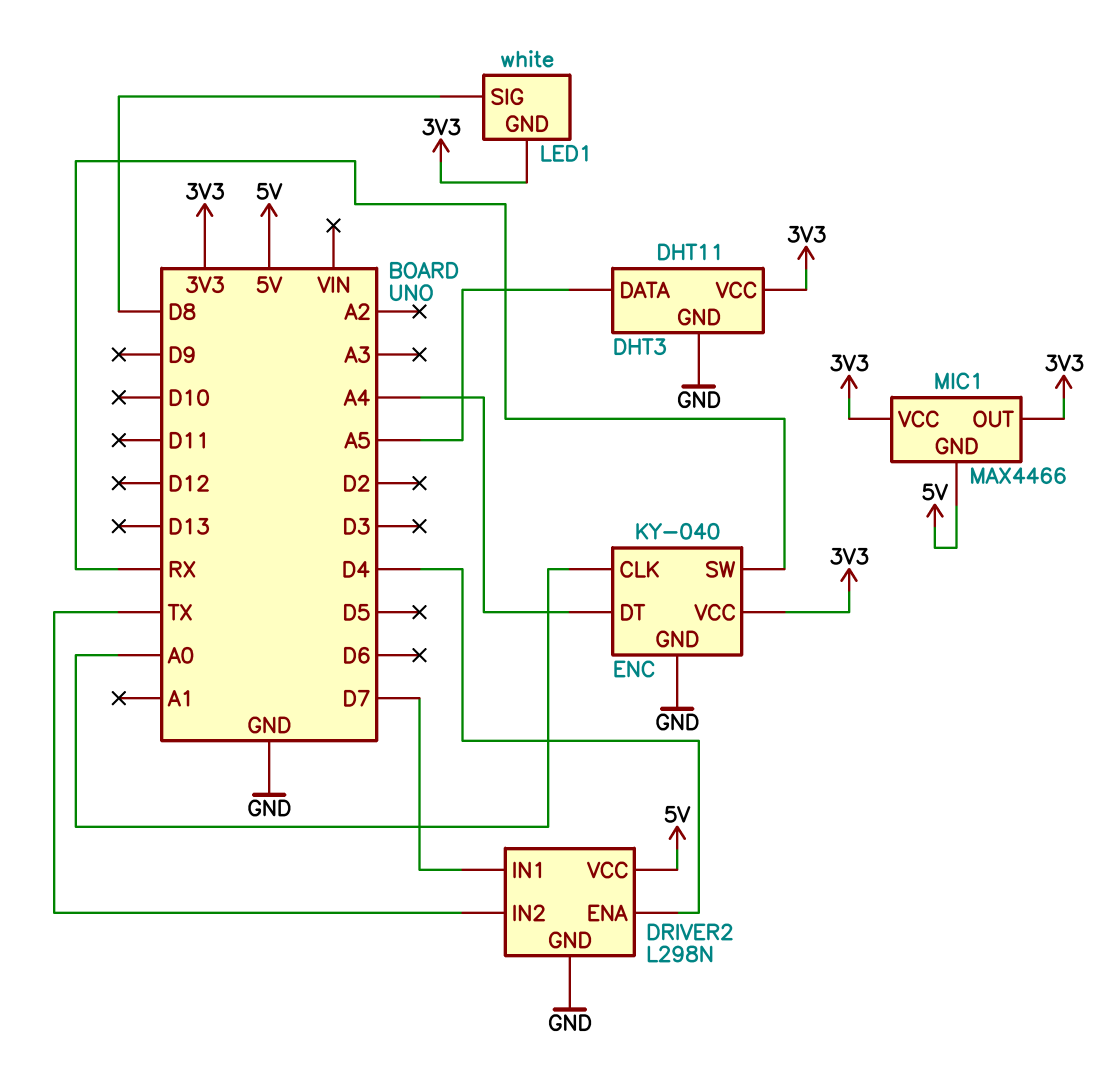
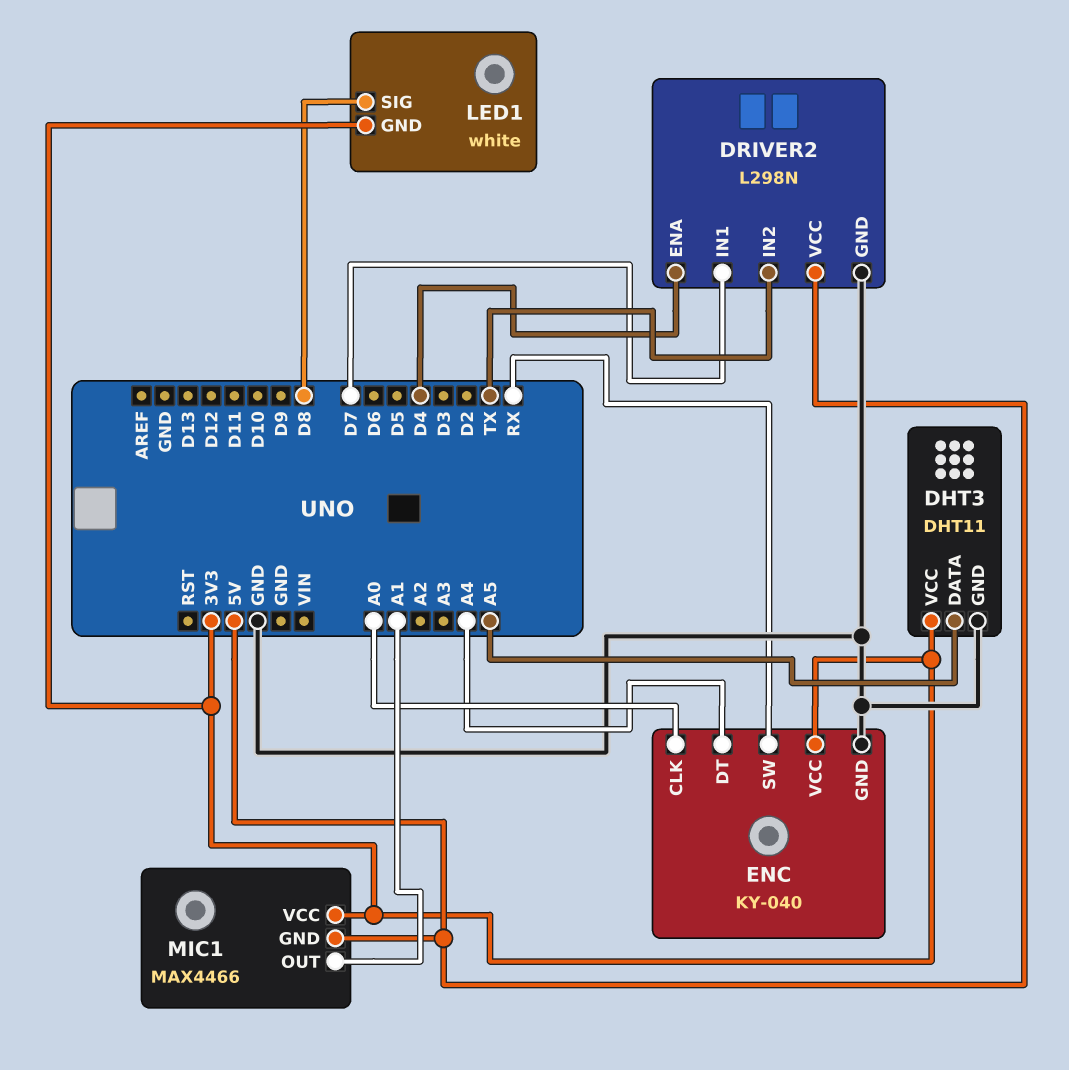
MIC1 pin OUT: 3V3 -> A1

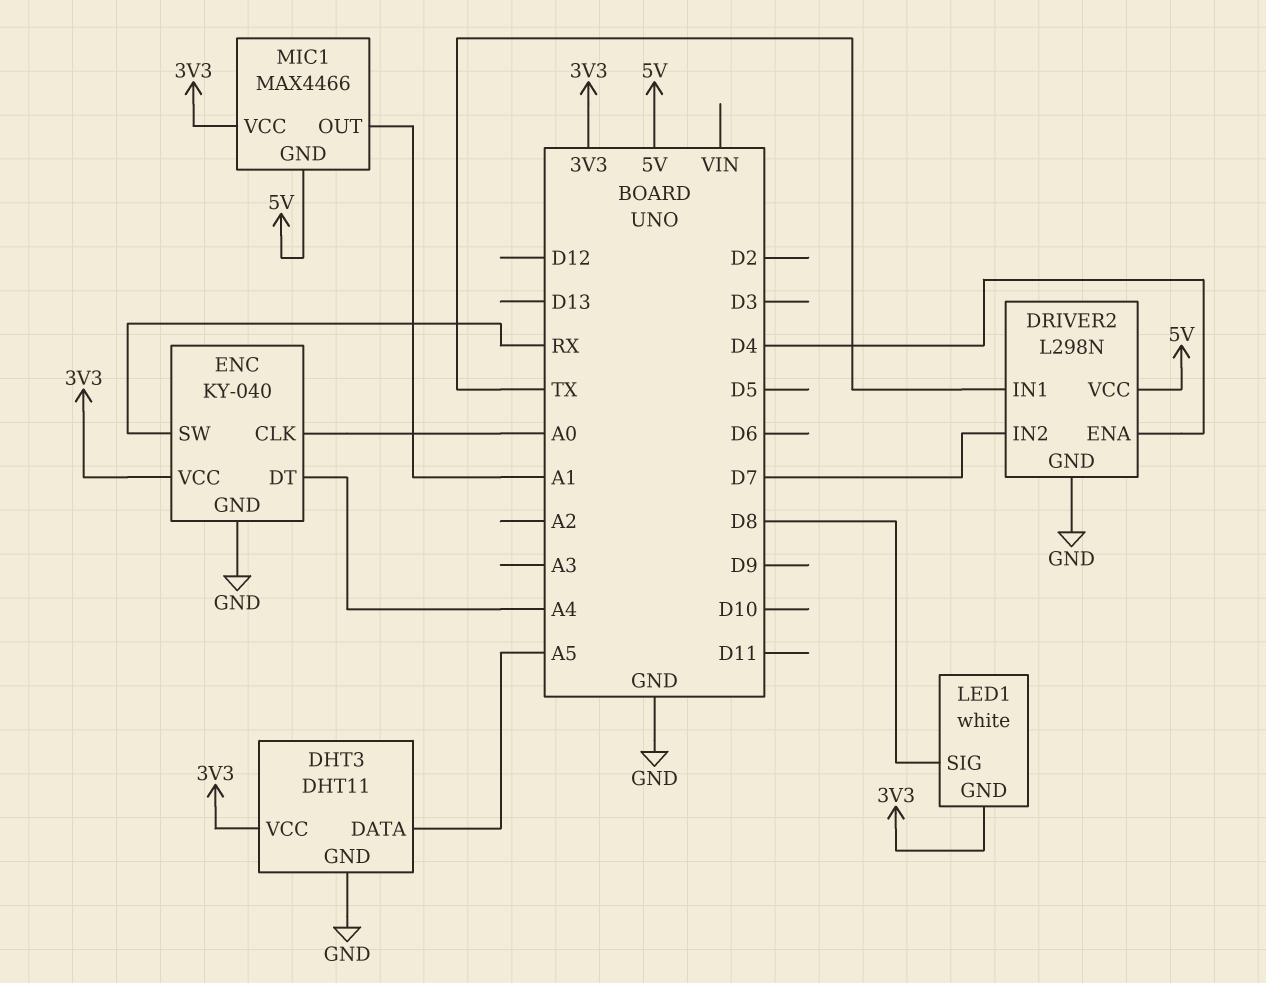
DRIVER2 pin IN1: D7 -> TX
DRIVER2 pin IN2: TX -> D7

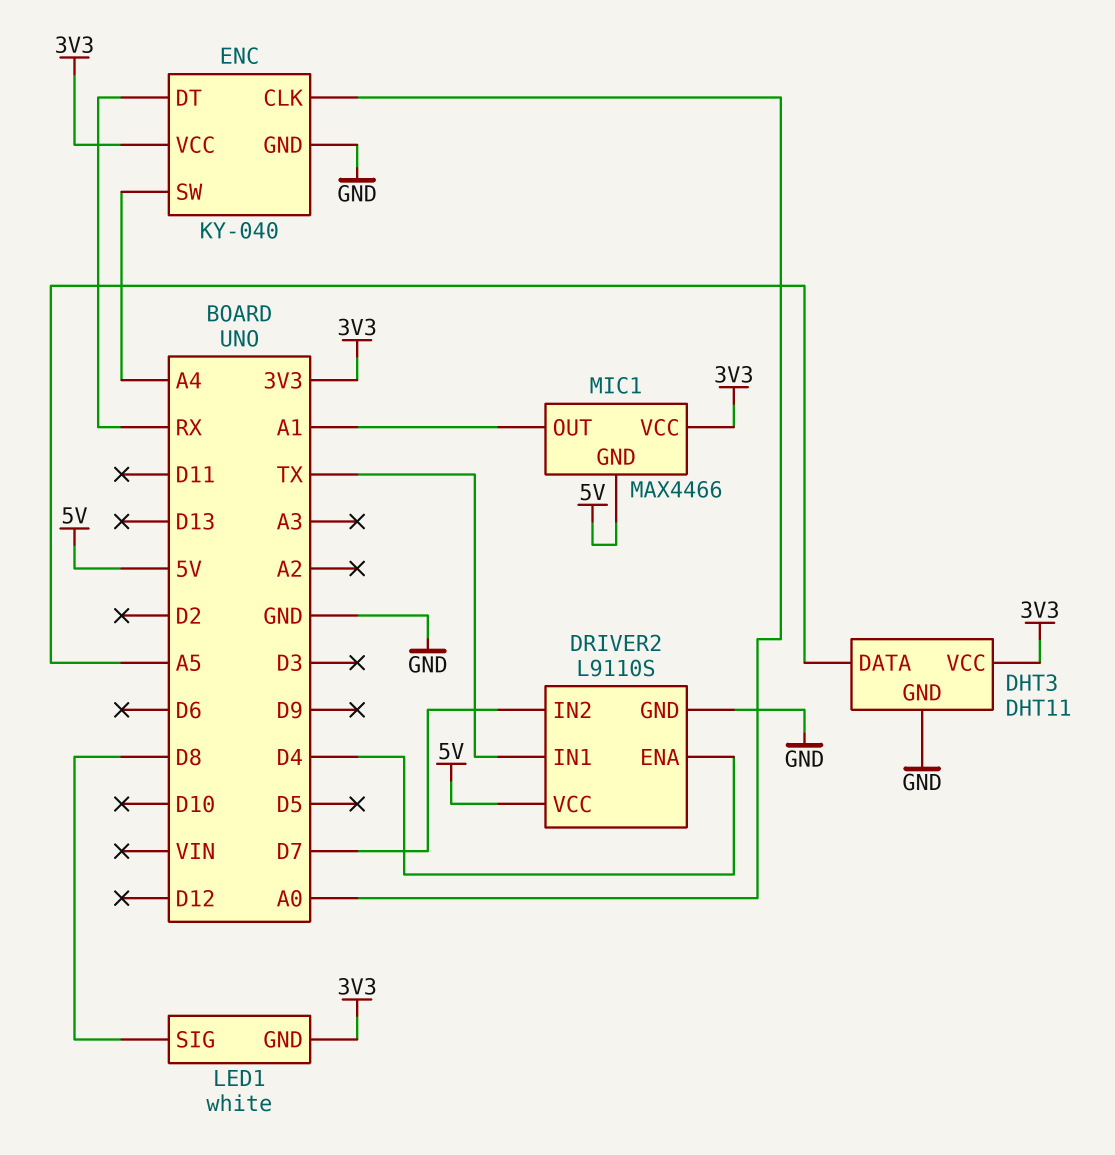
DRIVER2: L298N -> L9110S
ENC pin DT: A4 -> RX
ENC pin SW: RX -> A4

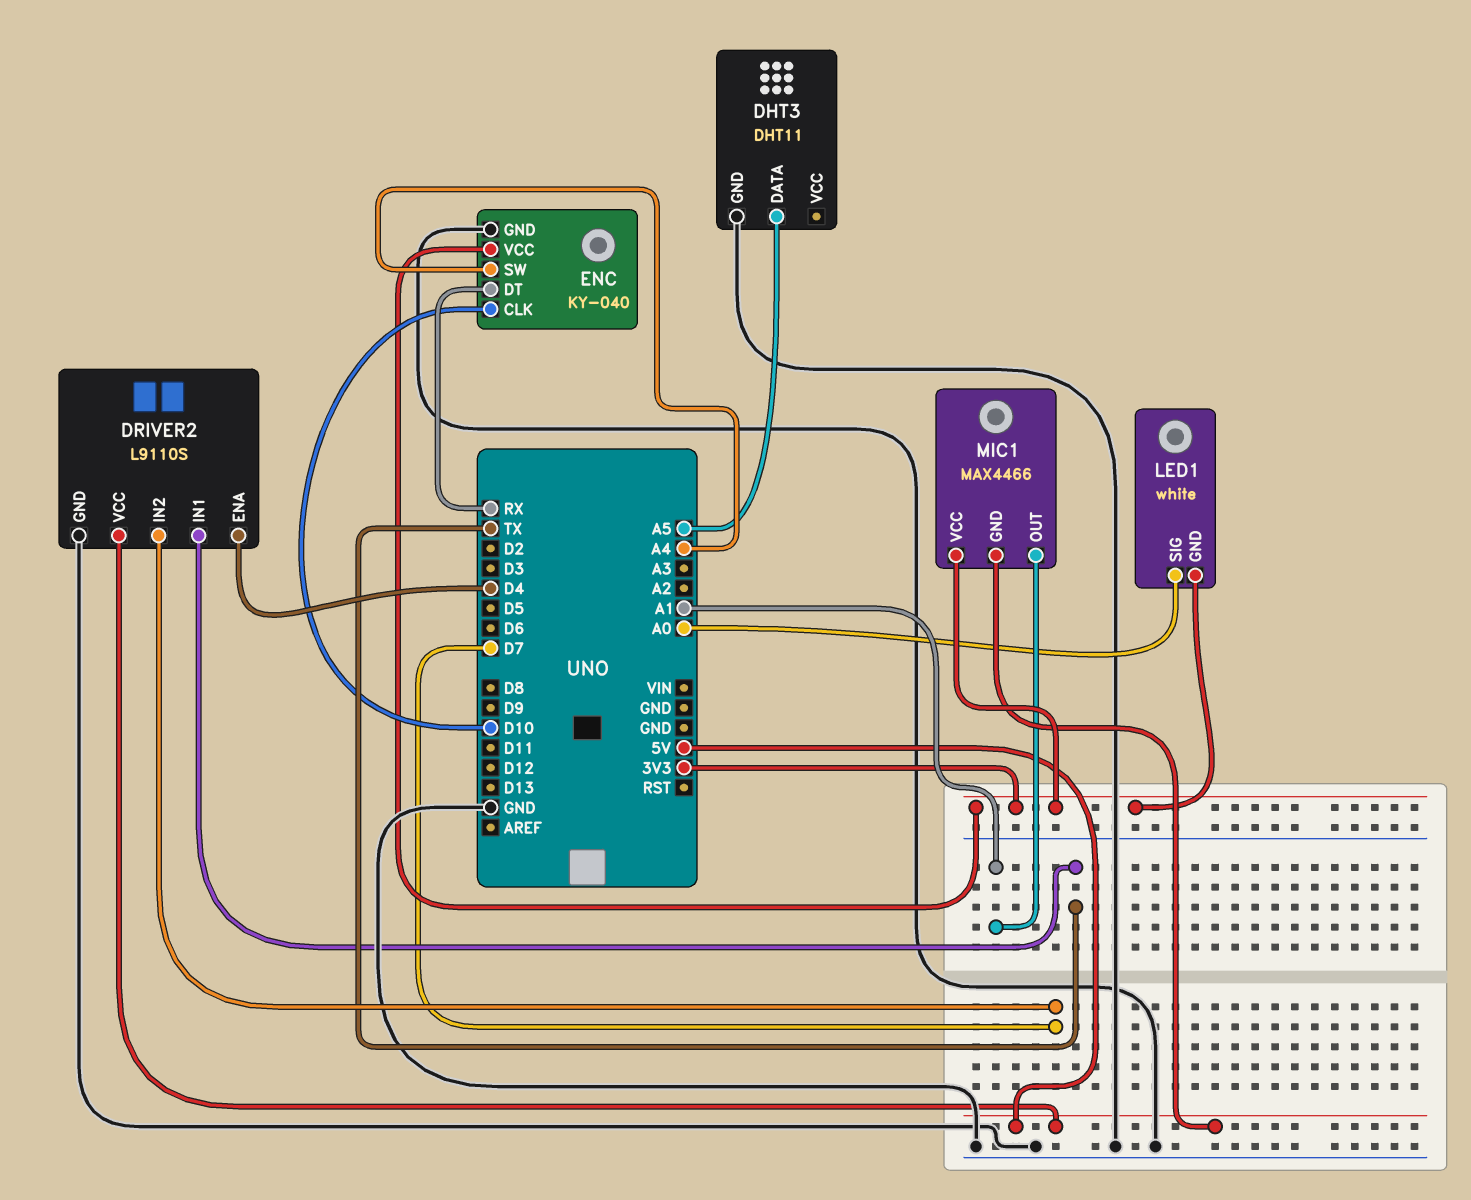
DHT3 pin VCC: 3V3 -> none
ENC pin CLK: A0 -> D10
LED1 pin SIG: D8 -> A0

